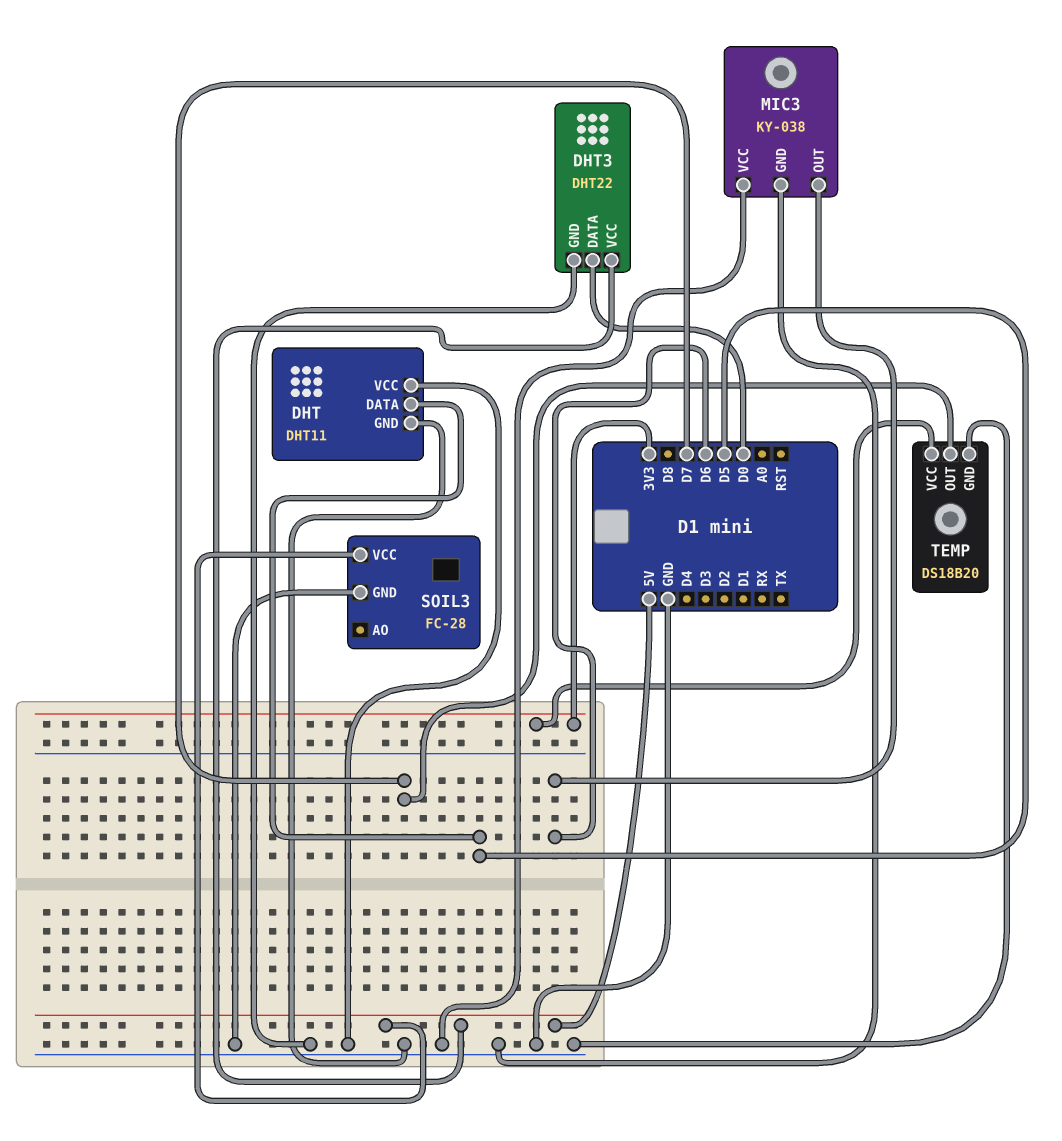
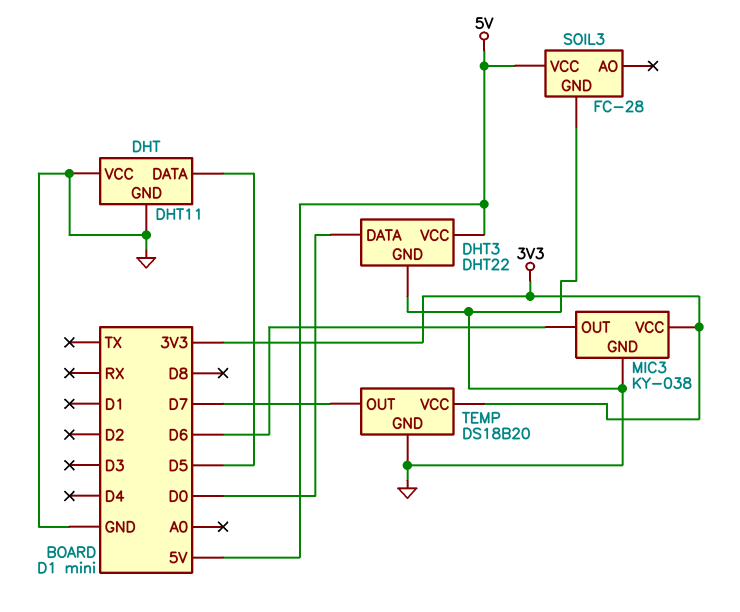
MIC3 pin VCC: GND -> 3V3

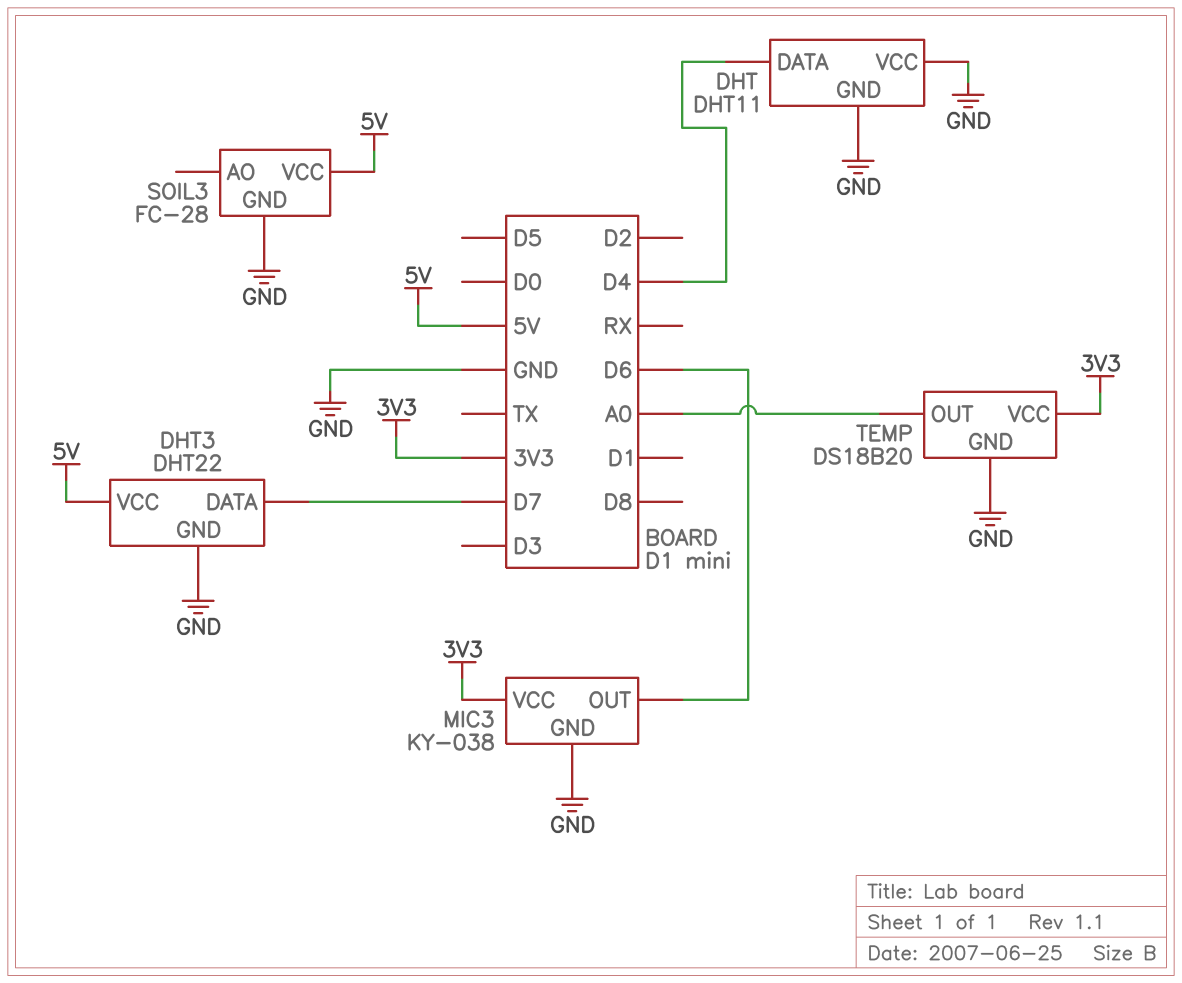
DHT pin DATA: D5 -> D4
DHT3 pin DATA: D0 -> D7
TEMP pin OUT: D7 -> A0

